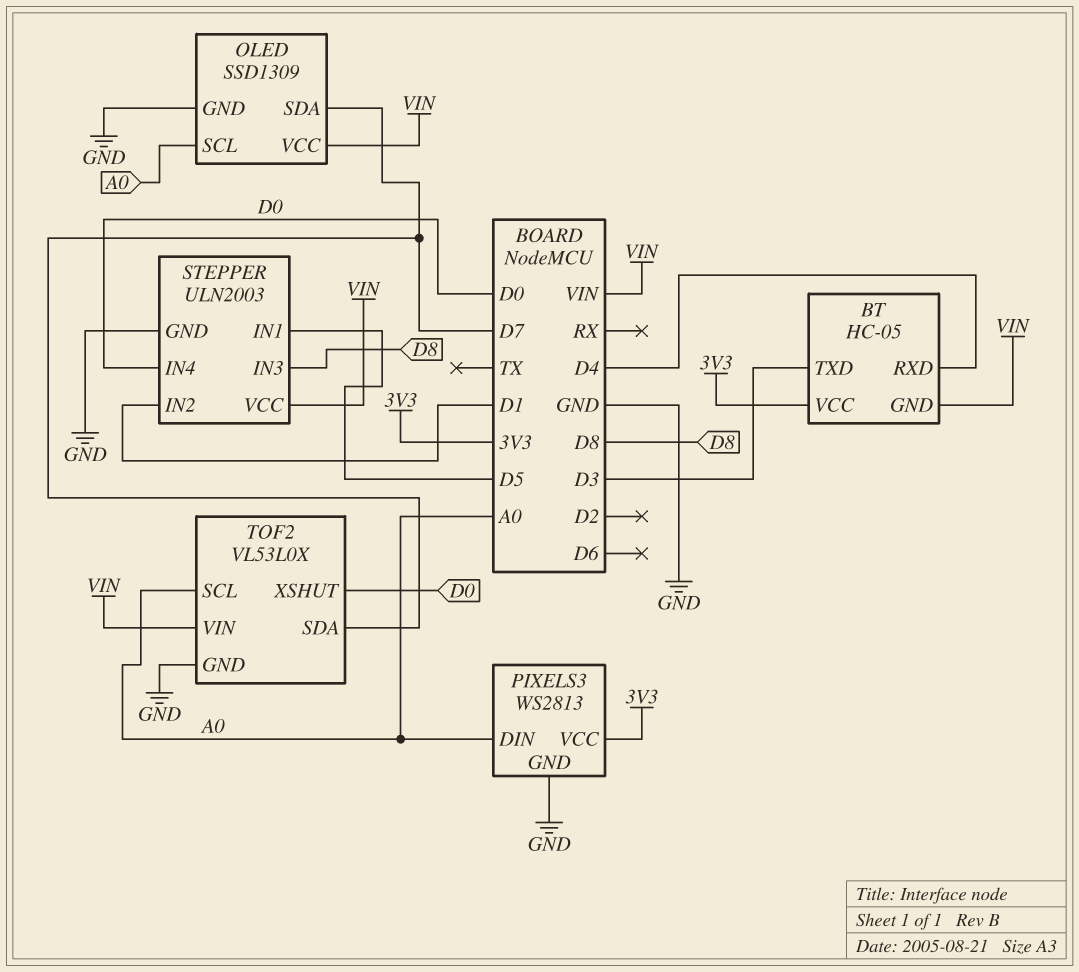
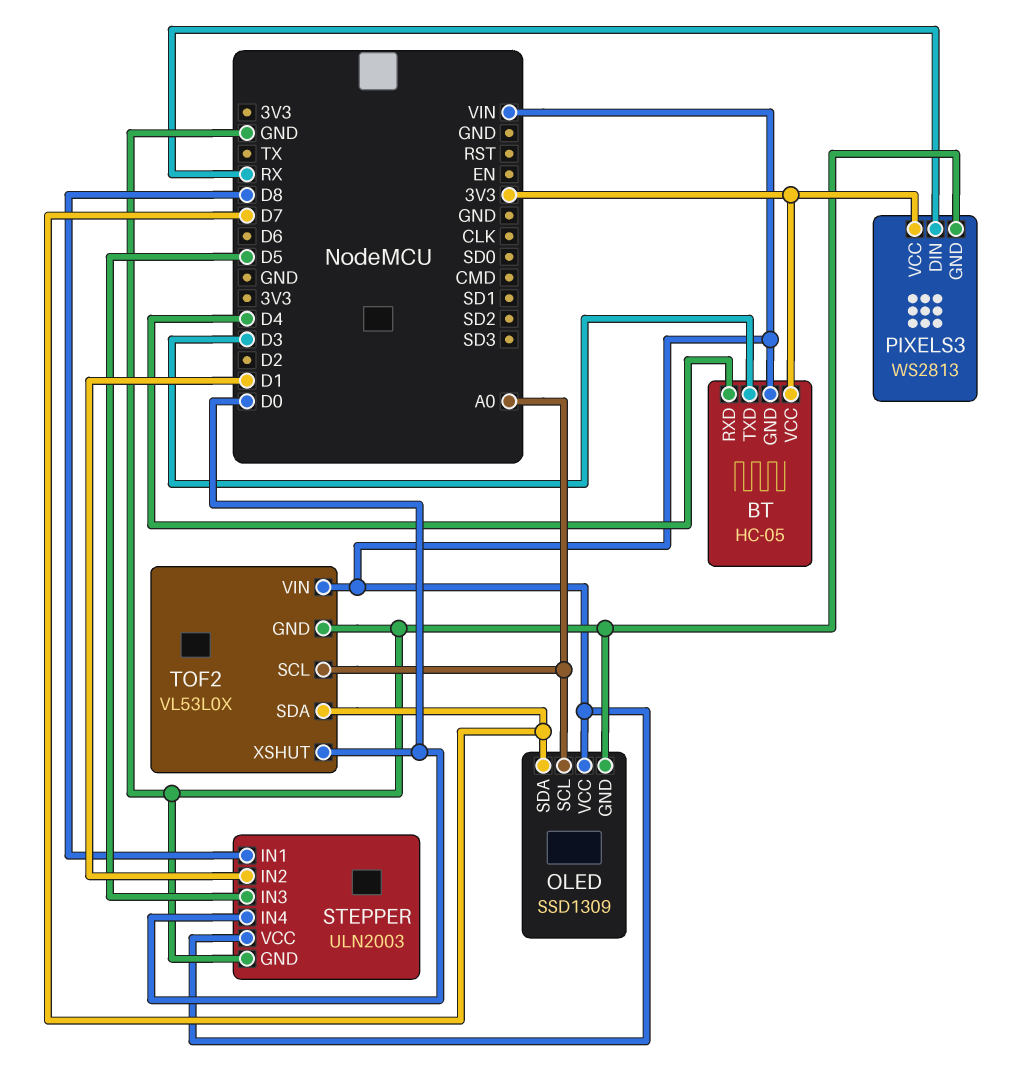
PIXELS3 pin DIN: A0 -> RX
STEPPER pin IN1: D5 -> D8
STEPPER pin IN3: D8 -> D5

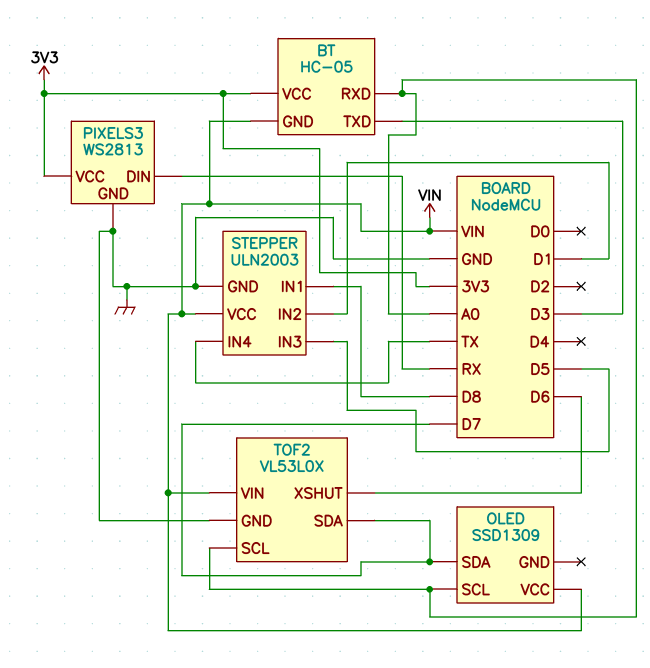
BT pin RXD: D4 -> A0
OLED pin GND: GND -> none
STEPPER pin IN4: D0 -> TX
TOF2 pin XSHUT: D0 -> D6

